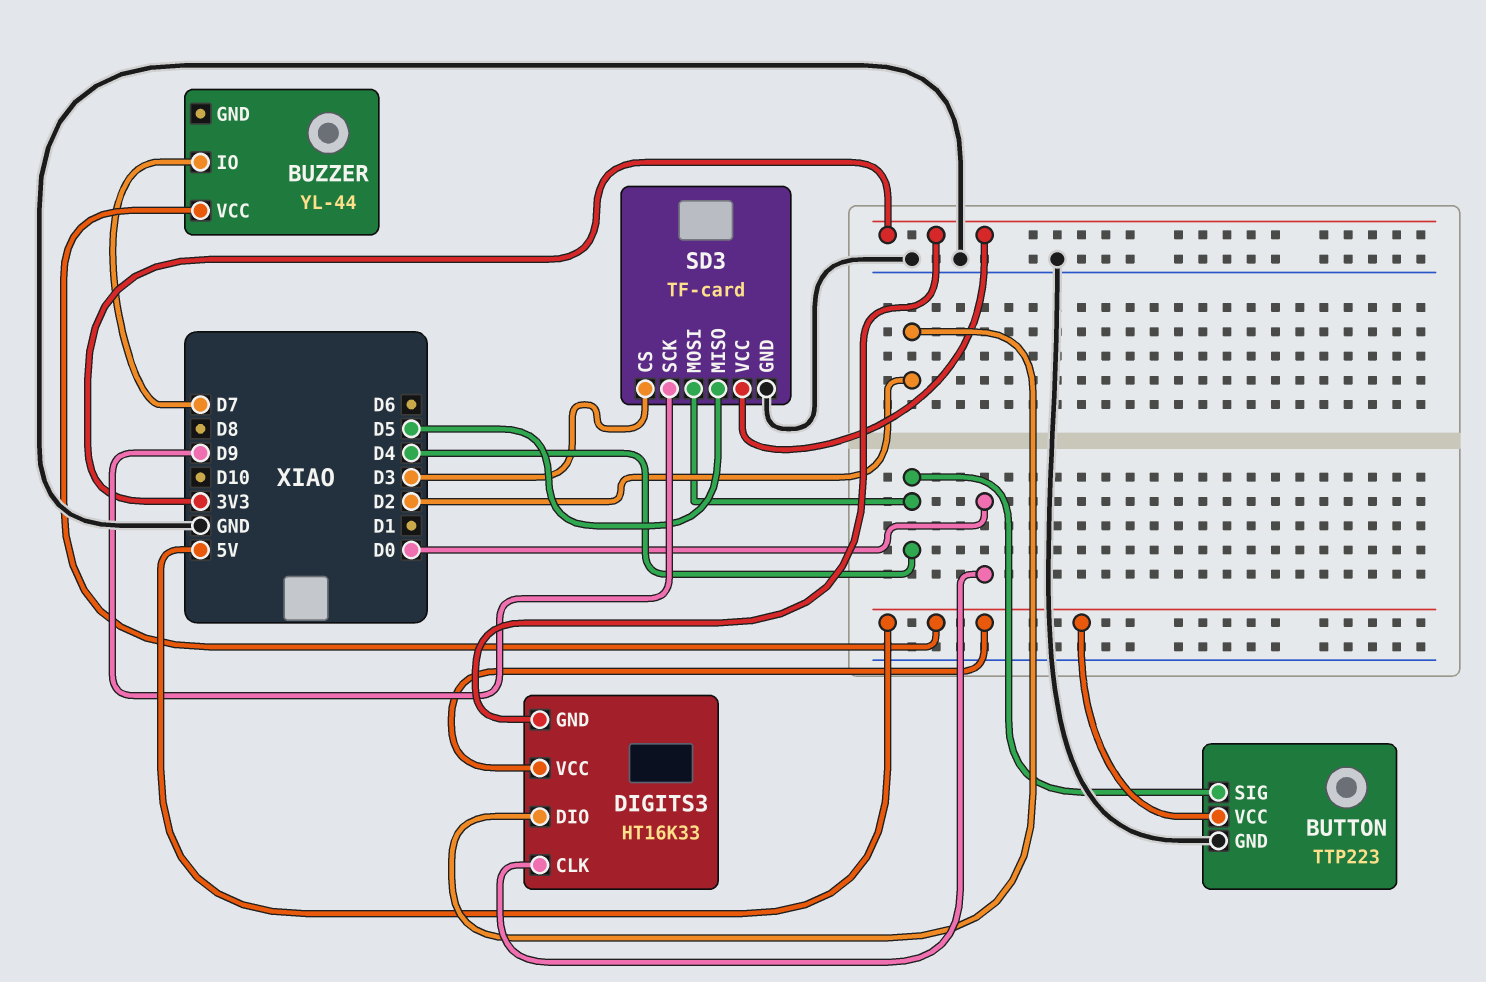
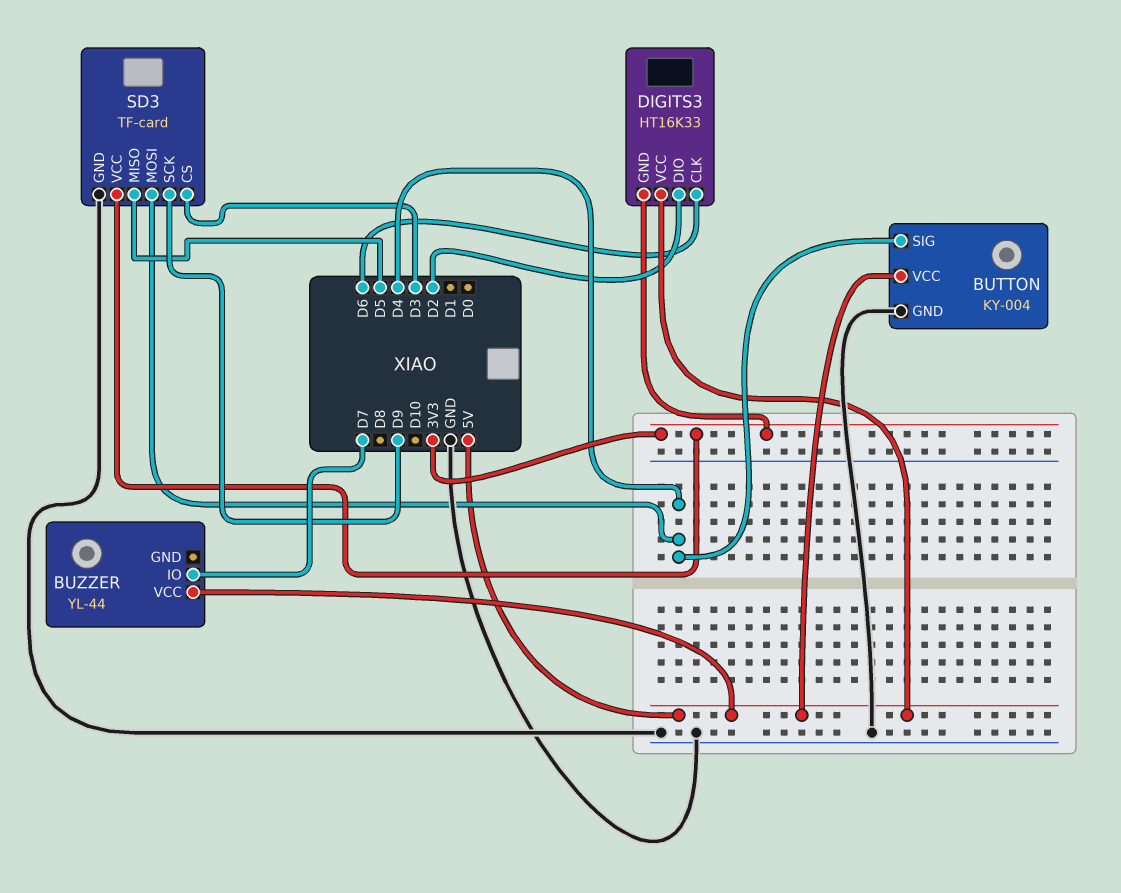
BUTTON: TTP223 -> KY-004
DIGITS3 pin CLK: D0 -> D6

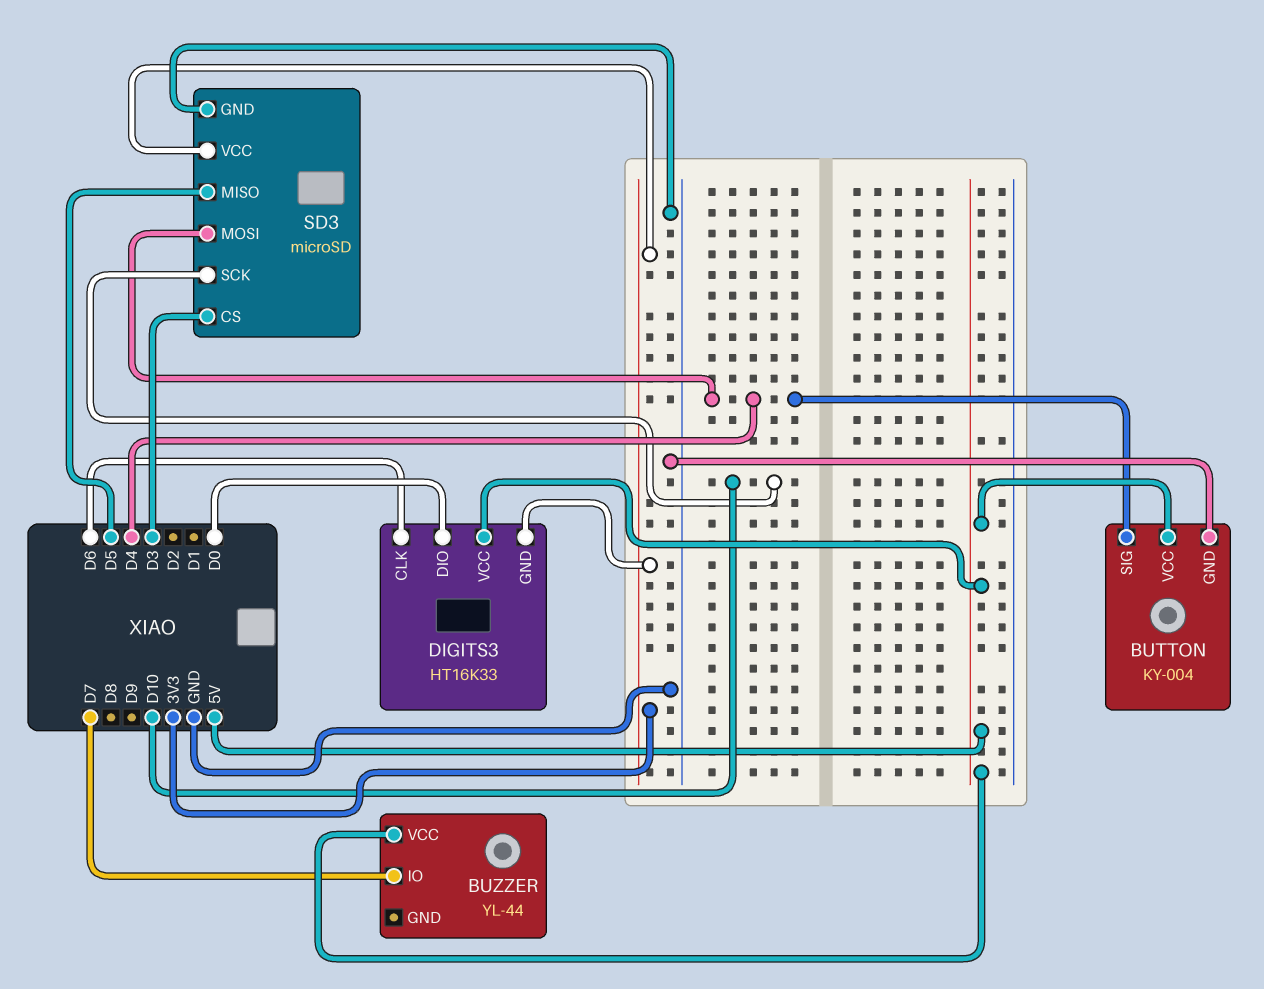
DIGITS3 pin DIO: D2 -> D0
SD3: TF-card -> microSD
SD3 pin SCK: D9 -> D10

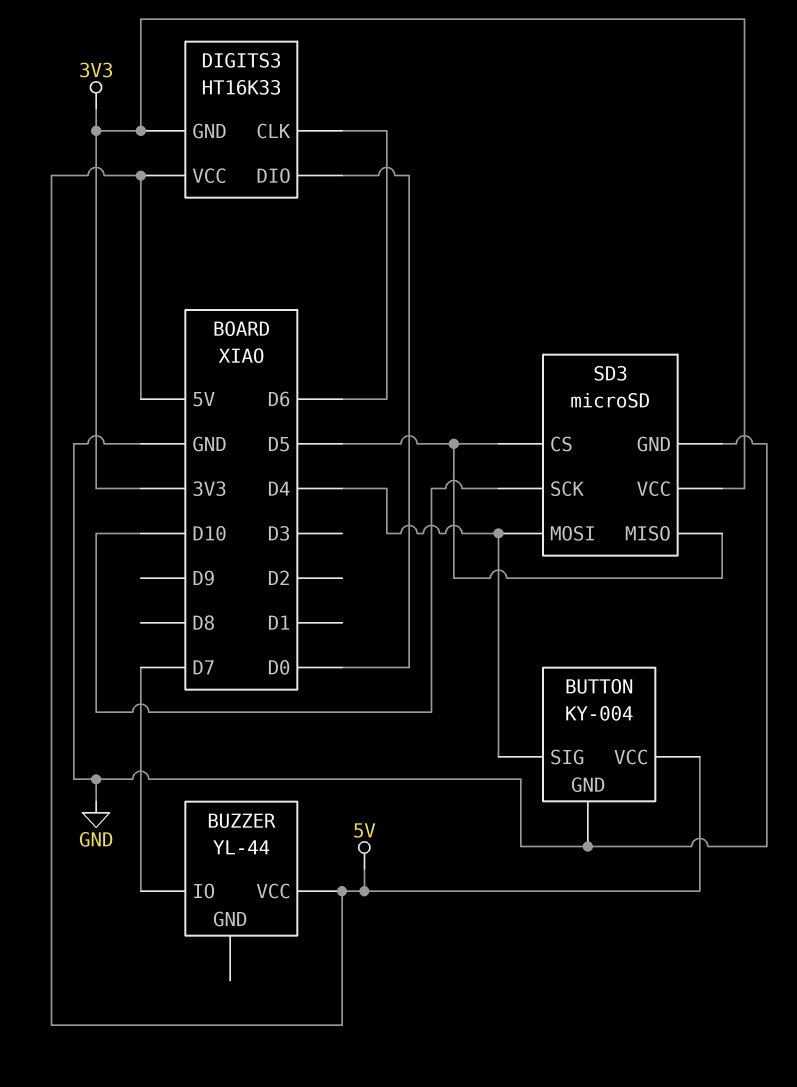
SD3 pin CS: D3 -> D5

